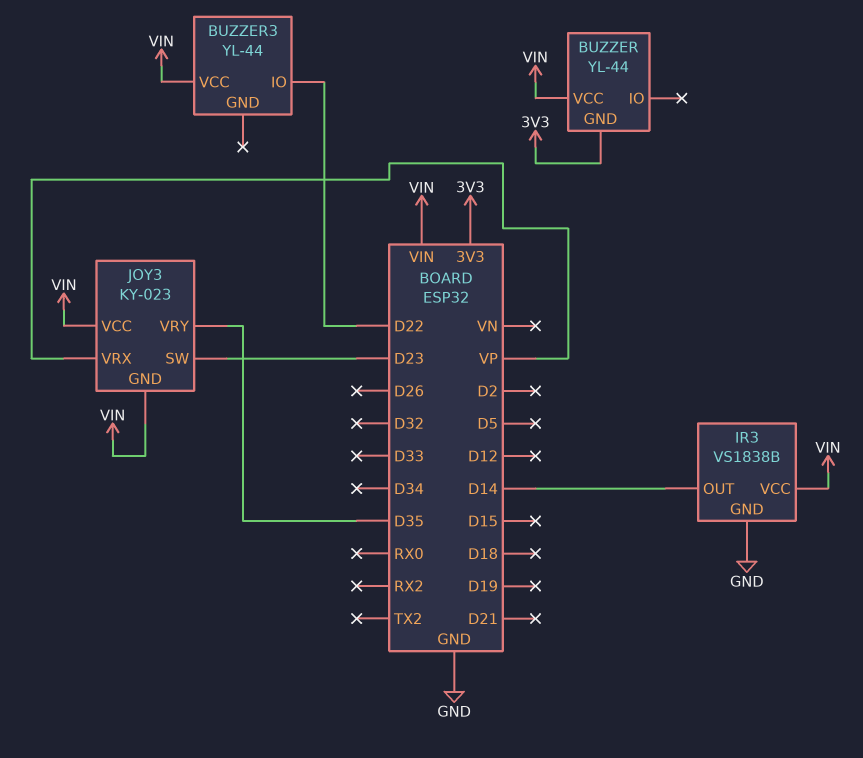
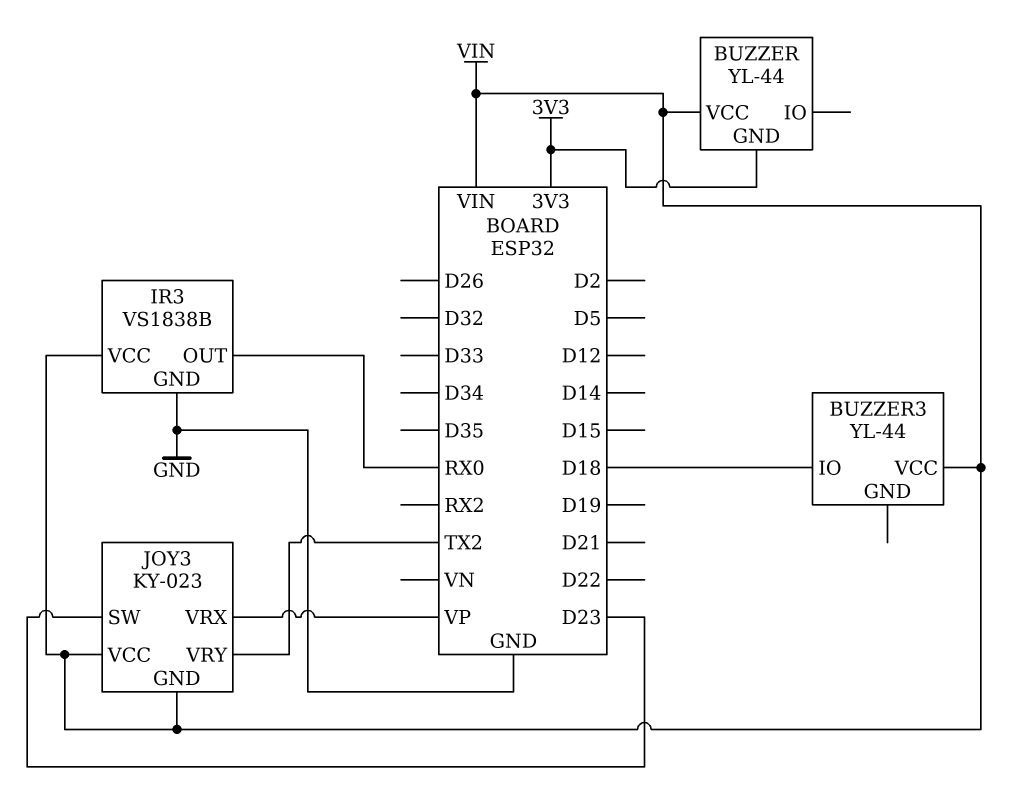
BUZZER3 pin IO: D22 -> D18
IR3 pin OUT: D14 -> RX0
JOY3 pin VRY: D35 -> TX2

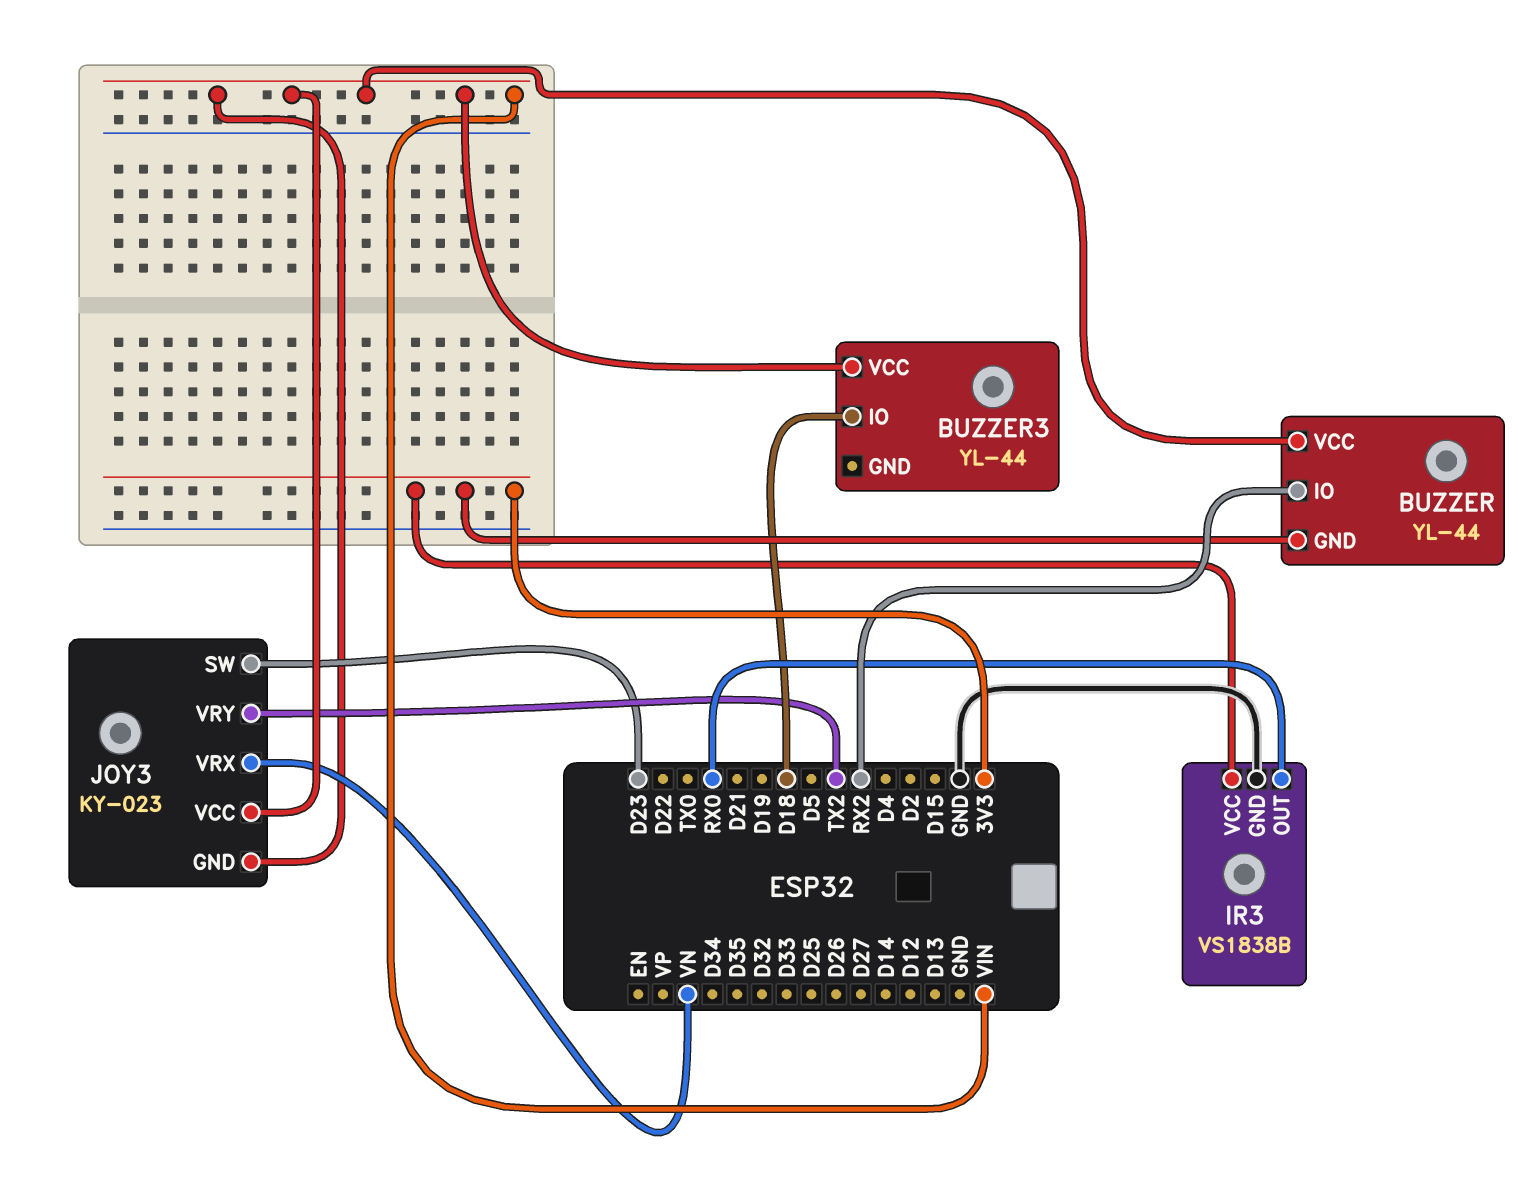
BUZZER pin IO: none -> RX2
IR3 pin VCC: VIN -> 3V3
JOY3 pin VRX: VP -> VN

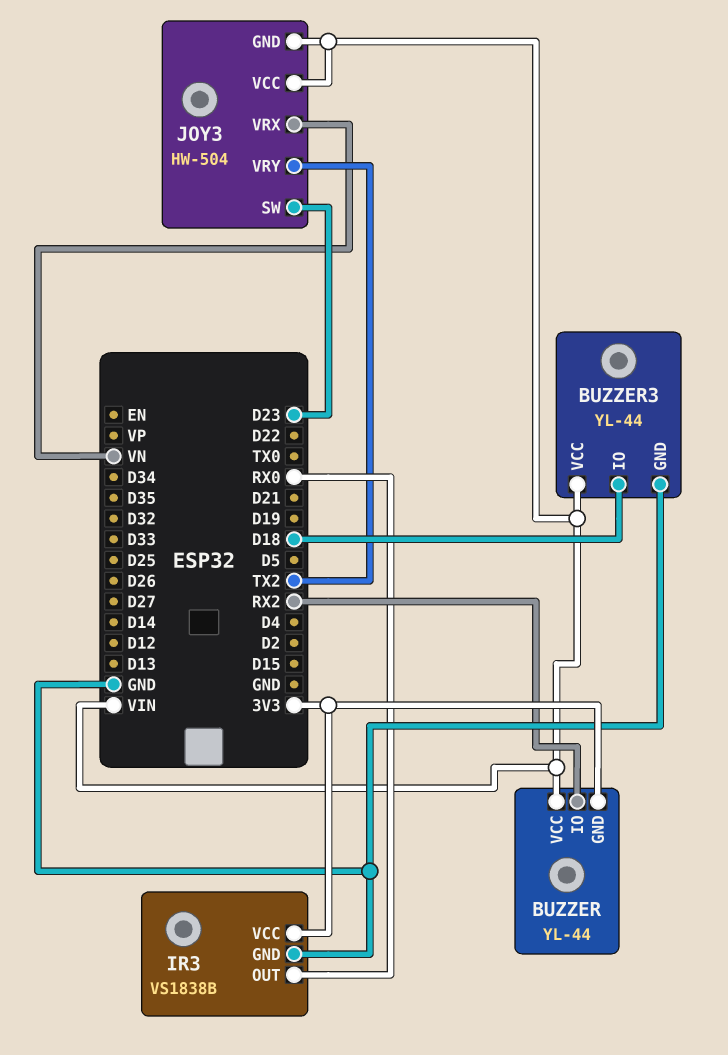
BUZZER3 pin GND: none -> GND
JOY3: KY-023 -> HW-504

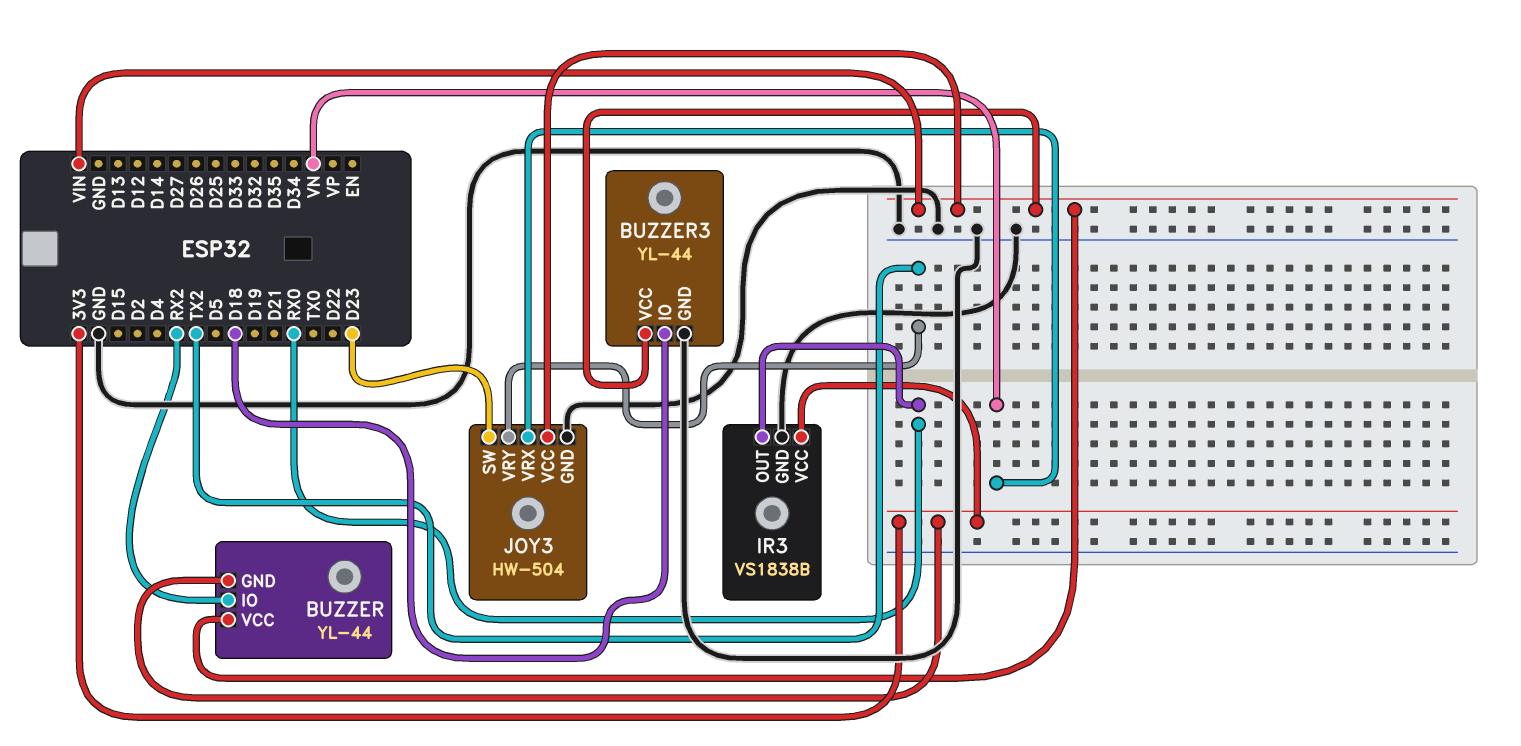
JOY3 pin GND: VIN -> GND

